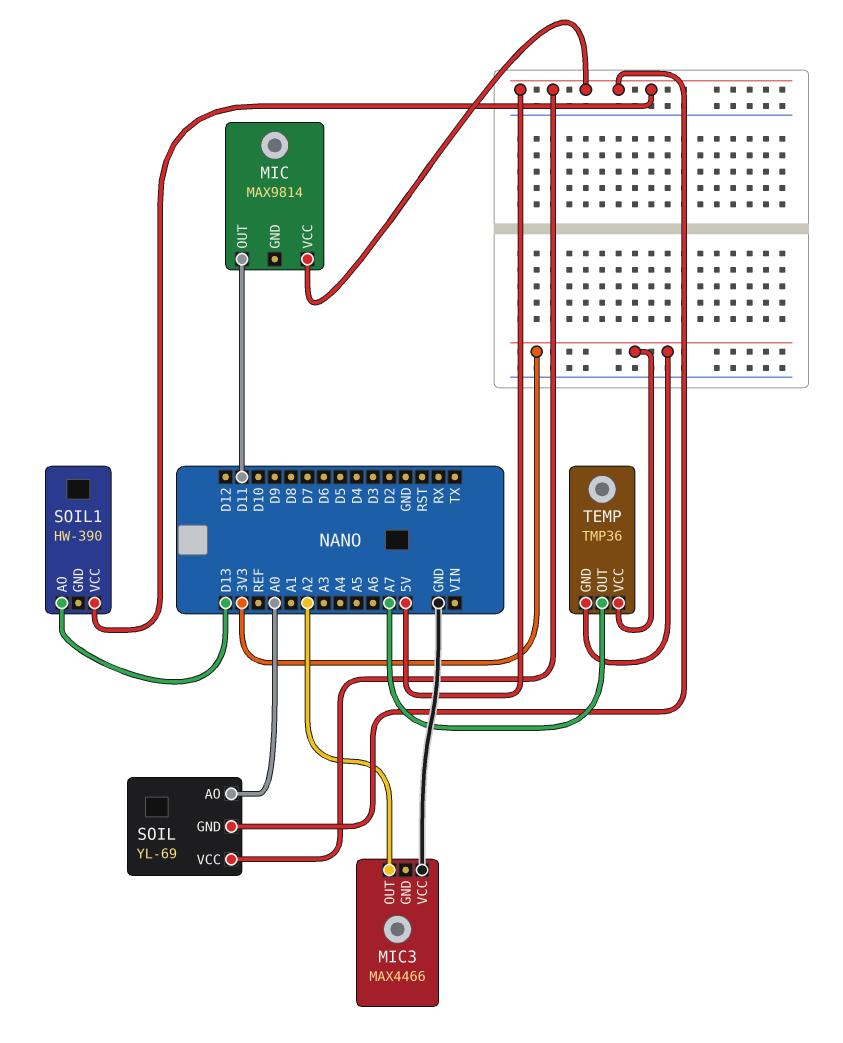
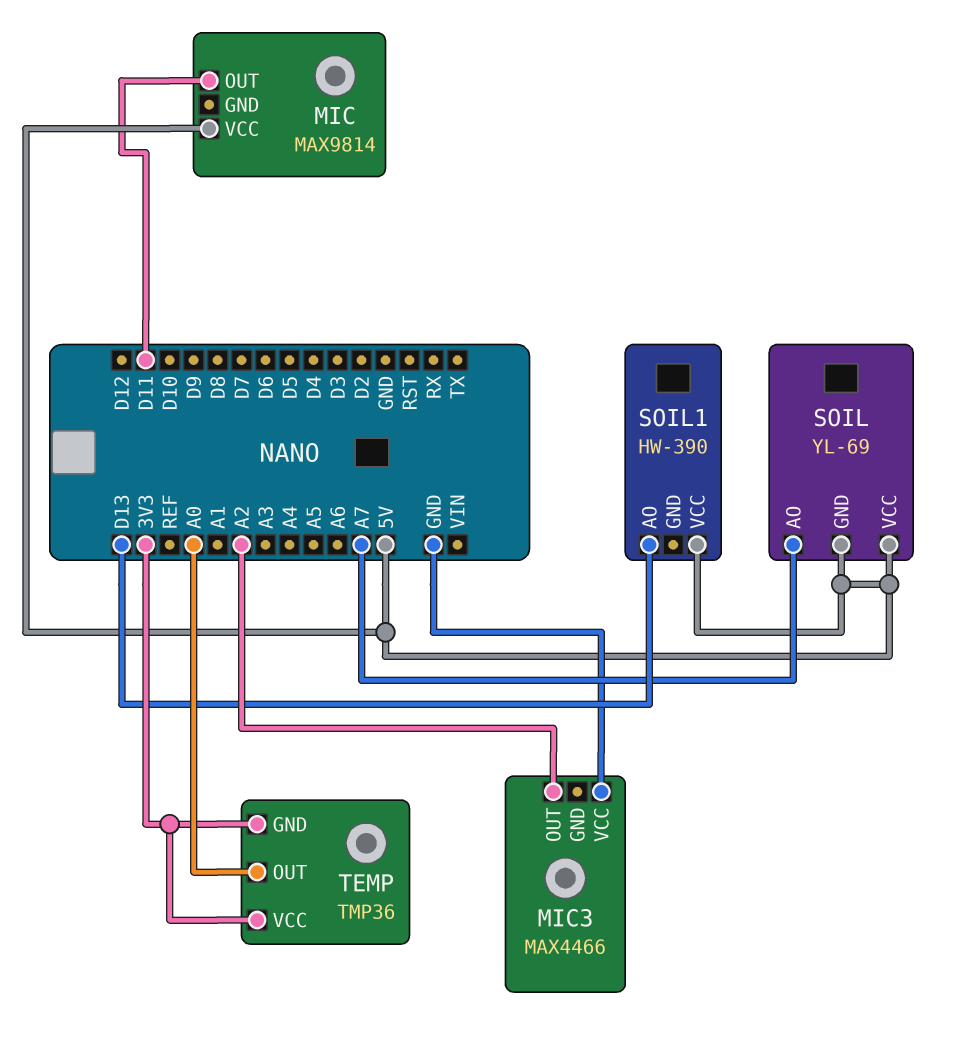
SOIL pin AO: A0 -> A7
TEMP pin OUT: A7 -> A0

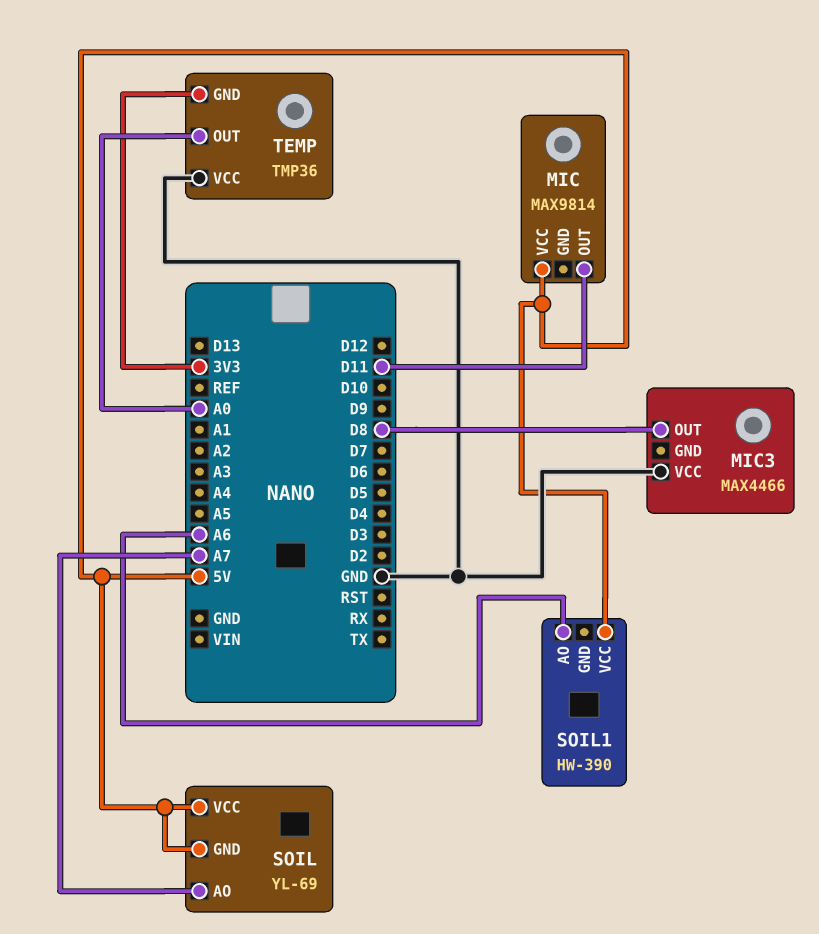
MIC3 pin OUT: A2 -> D8
SOIL1 pin AO: D13 -> A6
TEMP pin VCC: 3V3 -> GND

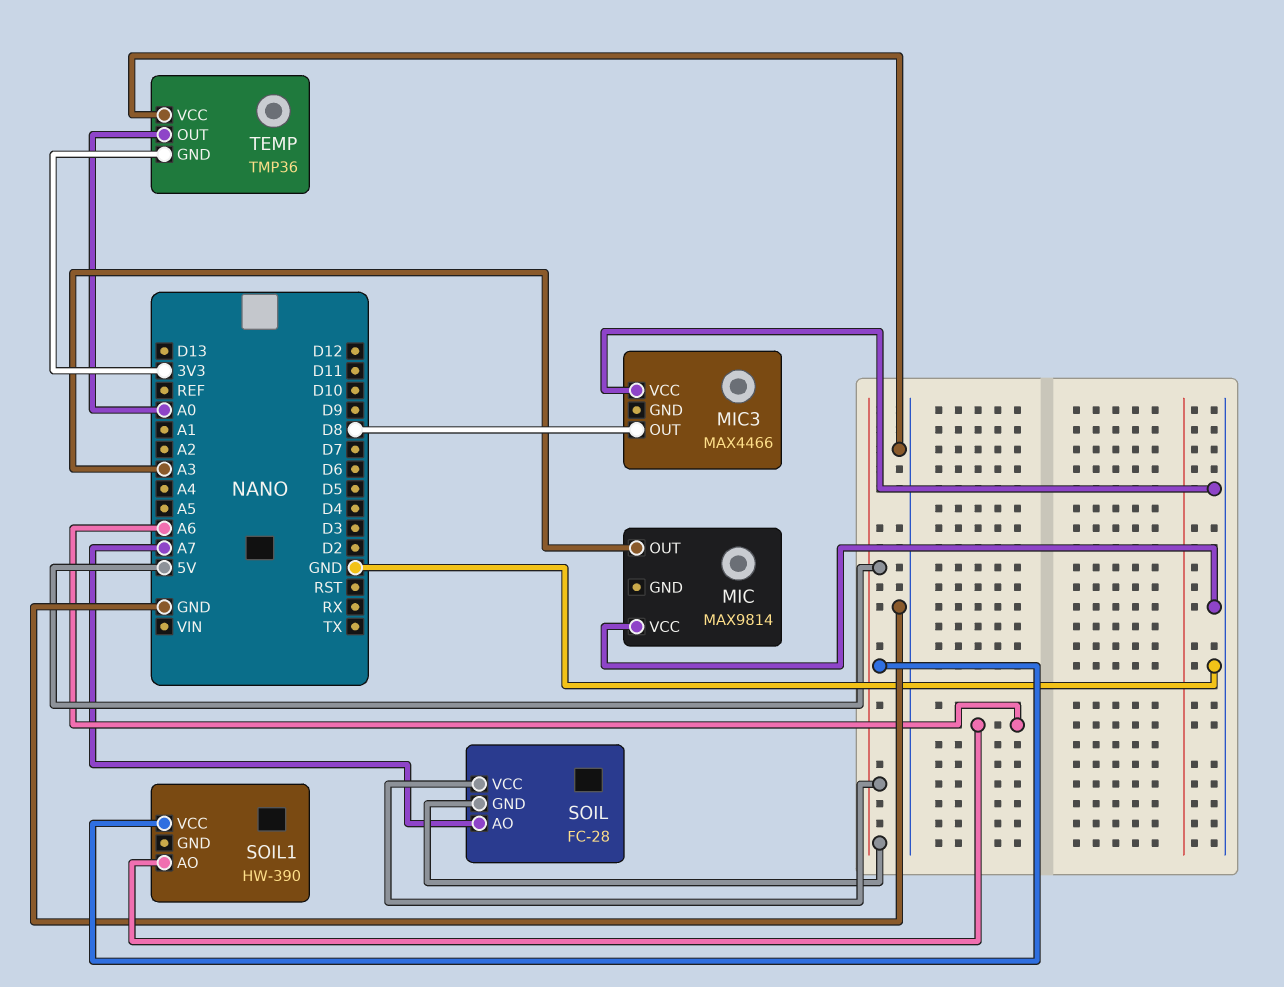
MIC pin OUT: D11 -> A3
MIC pin VCC: 5V -> GND
SOIL: YL-69 -> FC-28

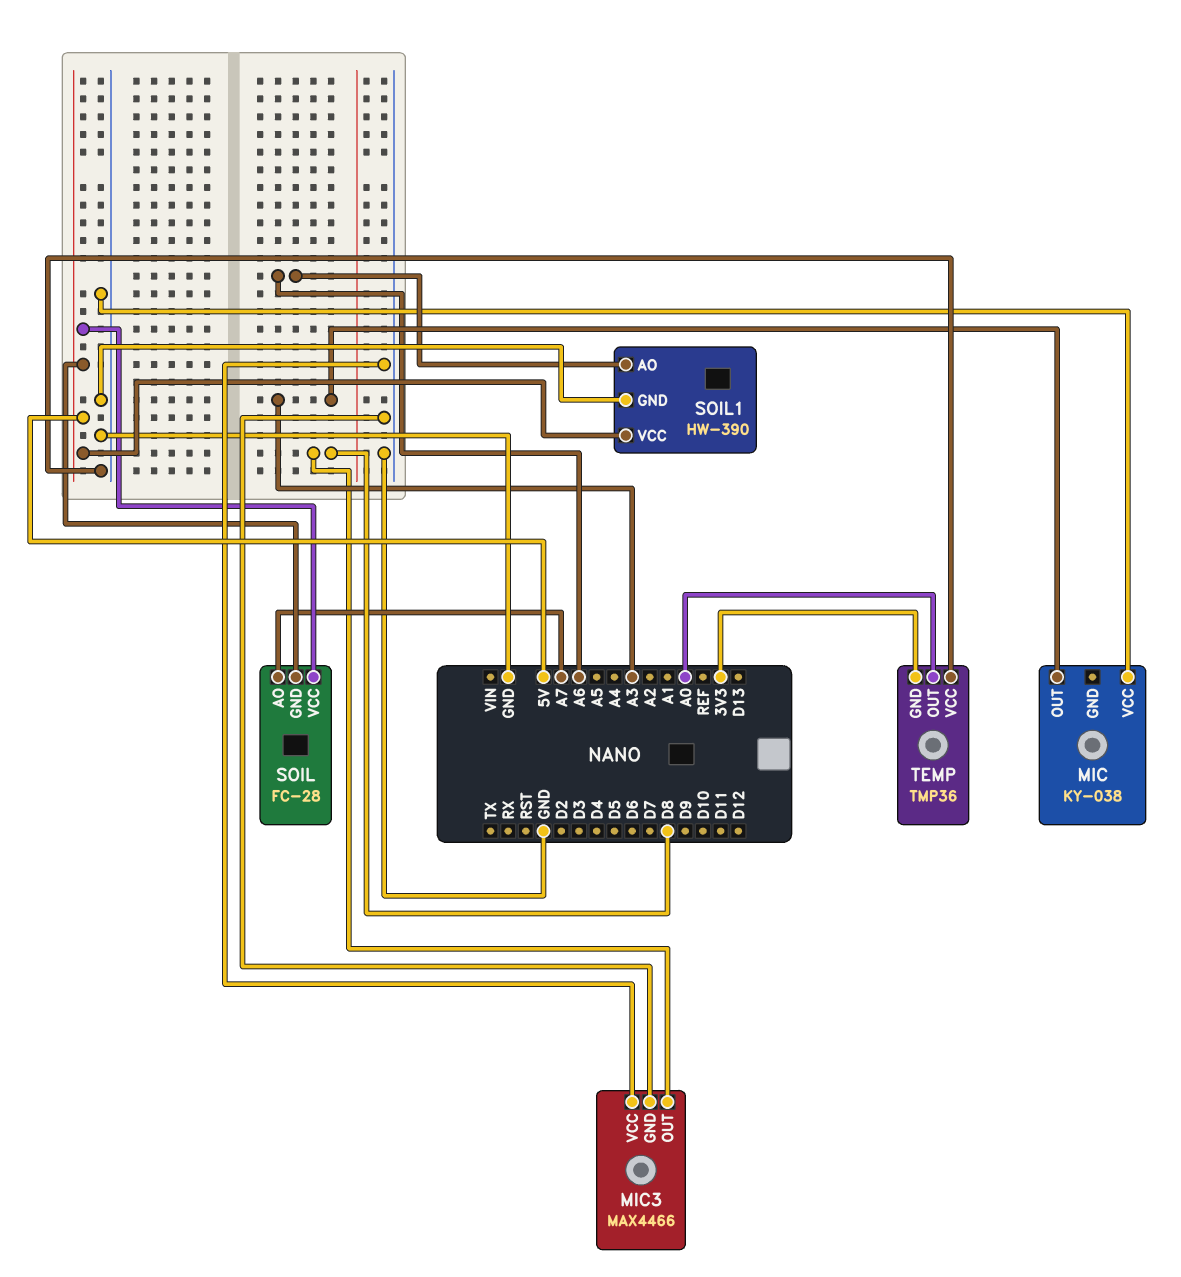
MIC: MAX9814 -> KY-038
MIC3 pin GND: none -> GND
SOIL1 pin GND: none -> GND

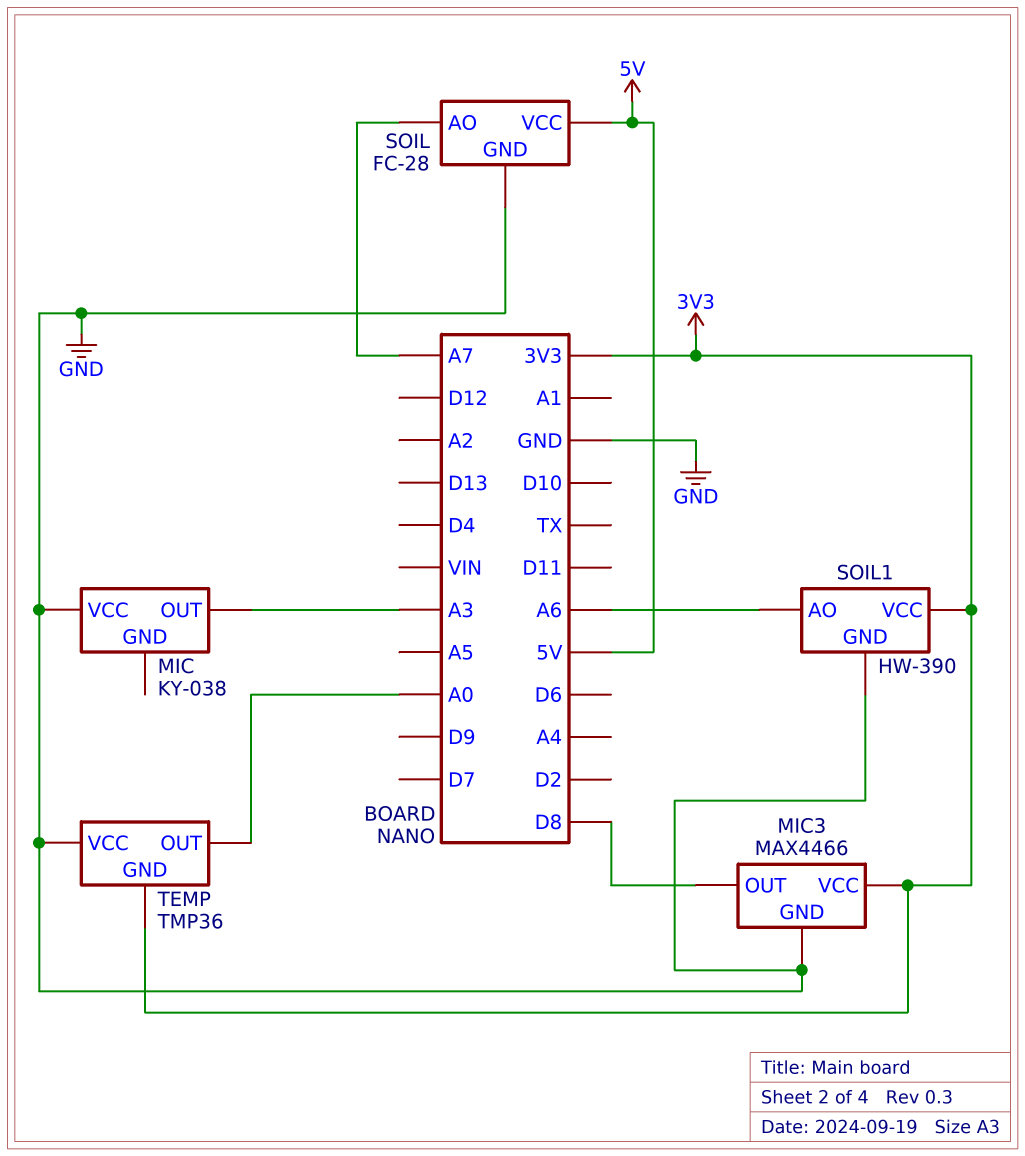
MIC3 pin VCC: GND -> 3V3
SOIL pin GND: 5V -> GND
SOIL1 pin VCC: 5V -> 3V3

